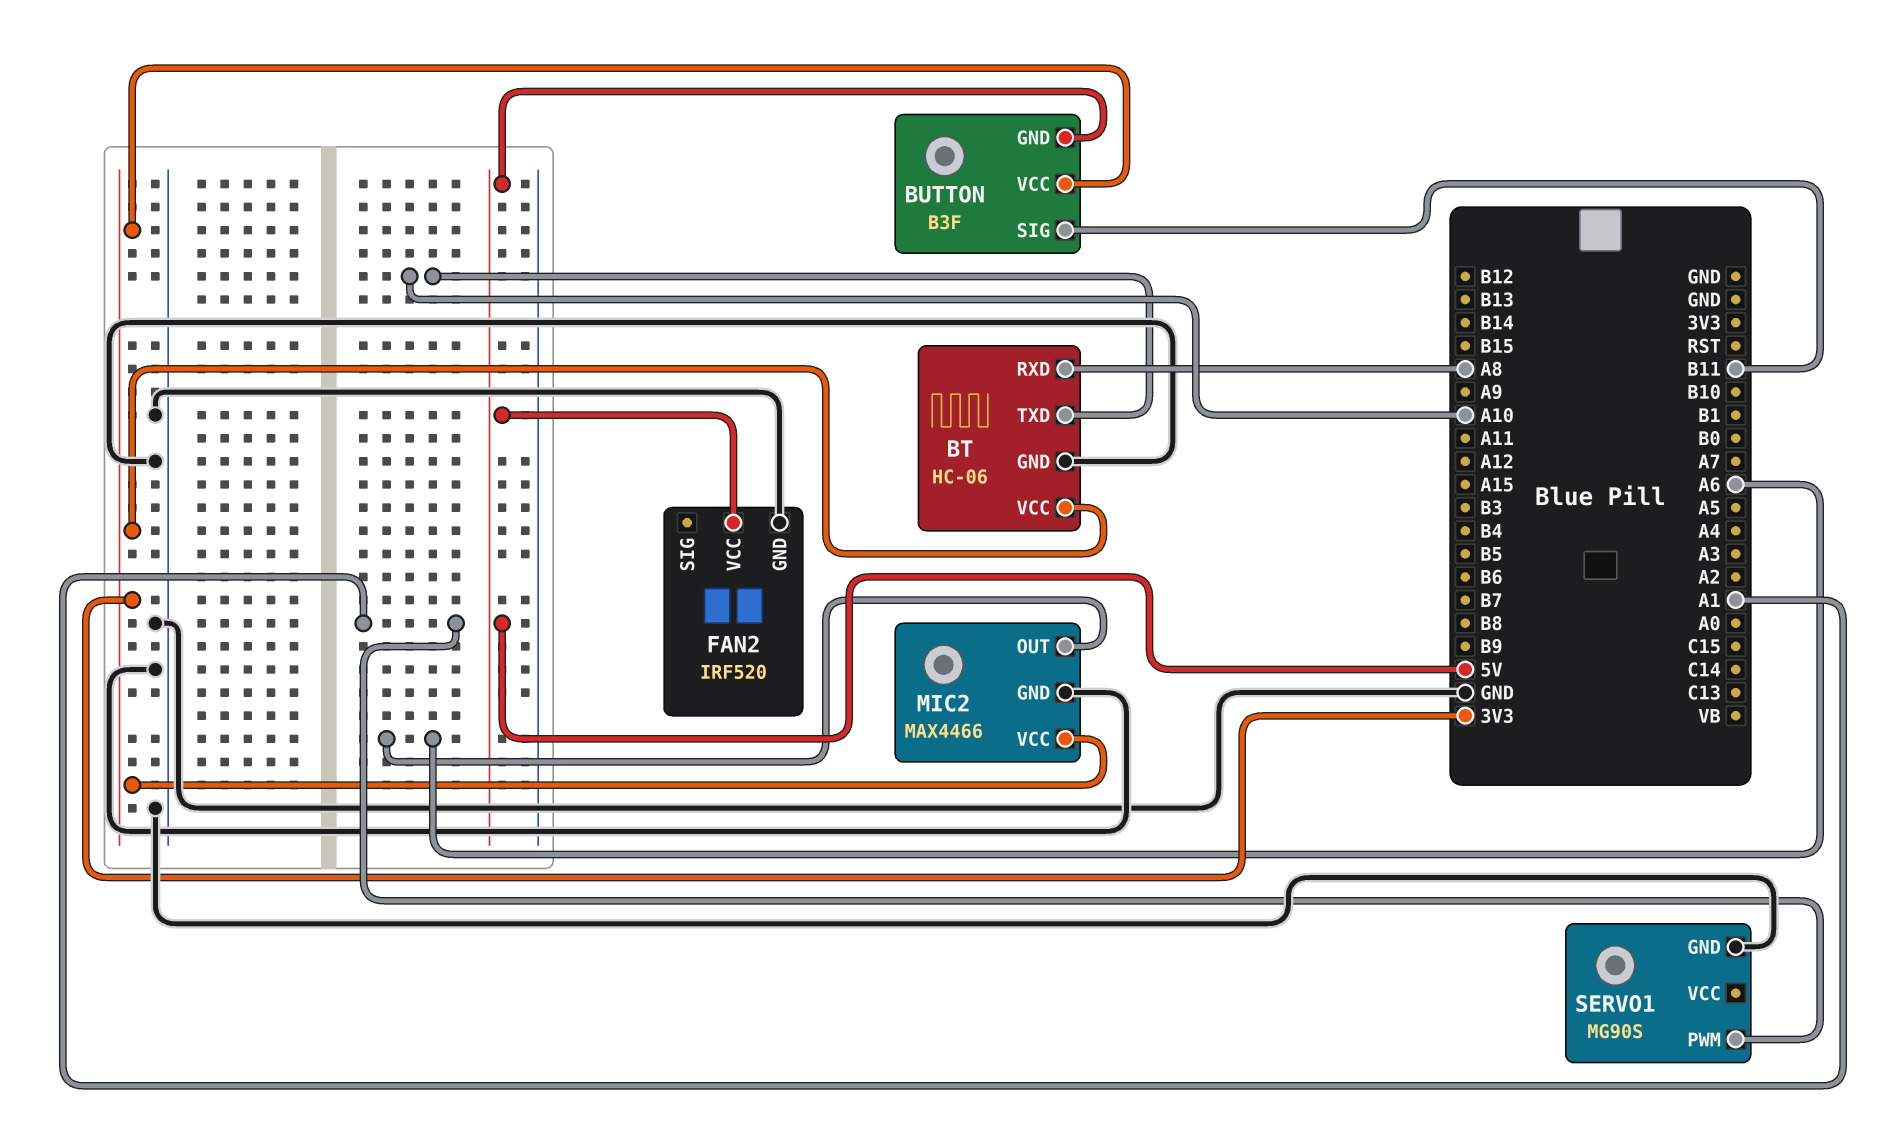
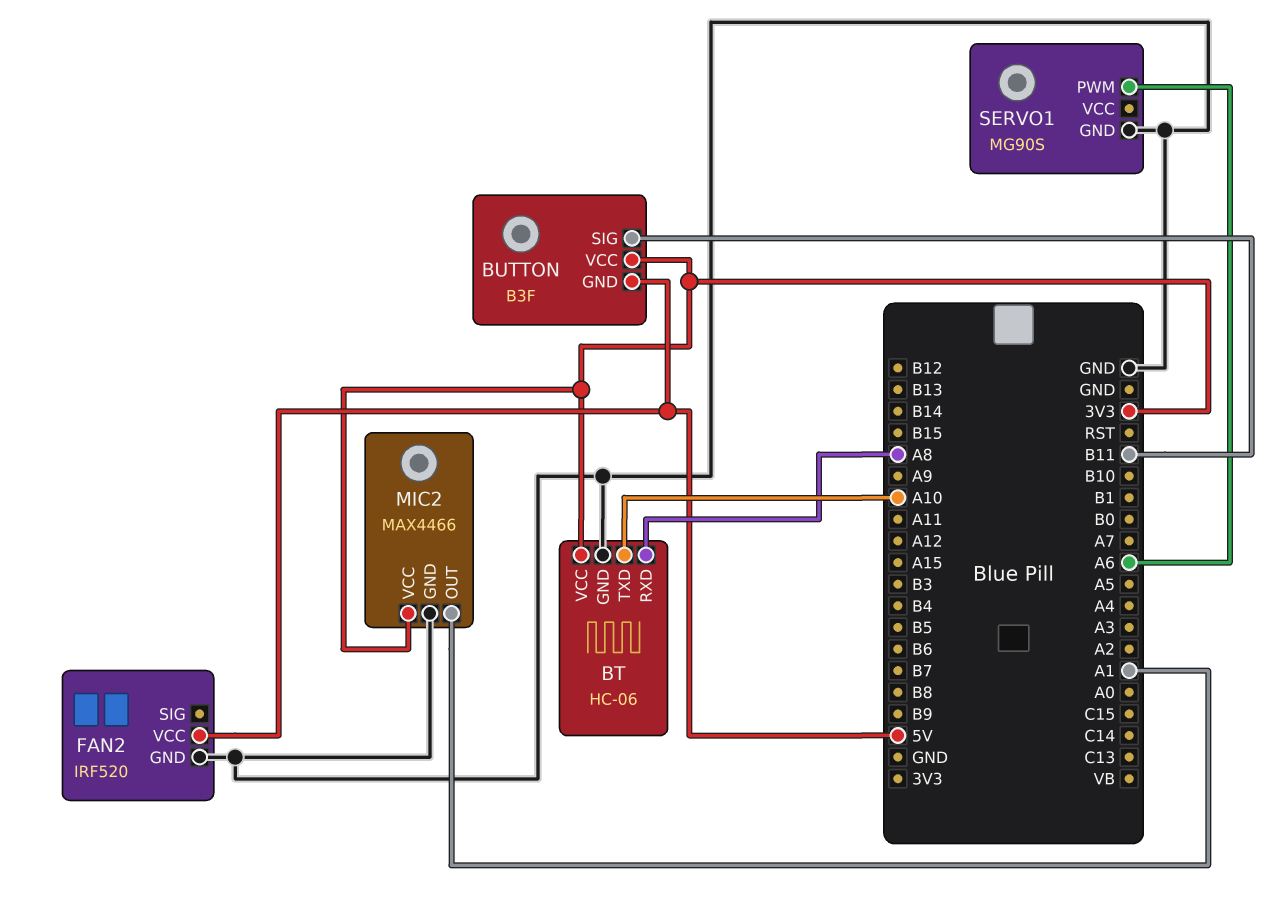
MIC2 pin OUT: A6 -> A1
SERVO1 pin PWM: A1 -> A6

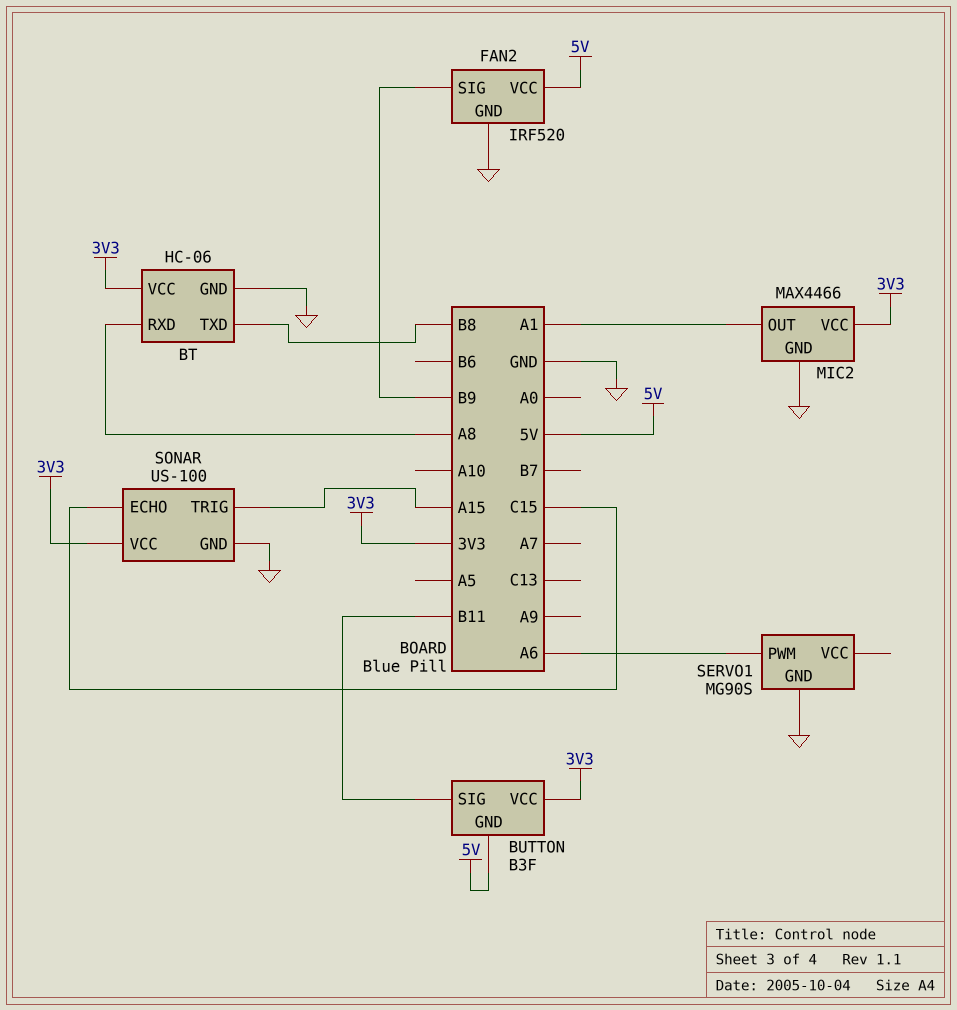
BT pin TXD: A10 -> B8
FAN2 pin SIG: none -> B9
SONAR: none -> US-100
SONAR pin ECHO: none -> C15
SONAR pin GND: none -> GND
SONAR pin TRIG: none -> A15
SONAR pin VCC: none -> 3V3

